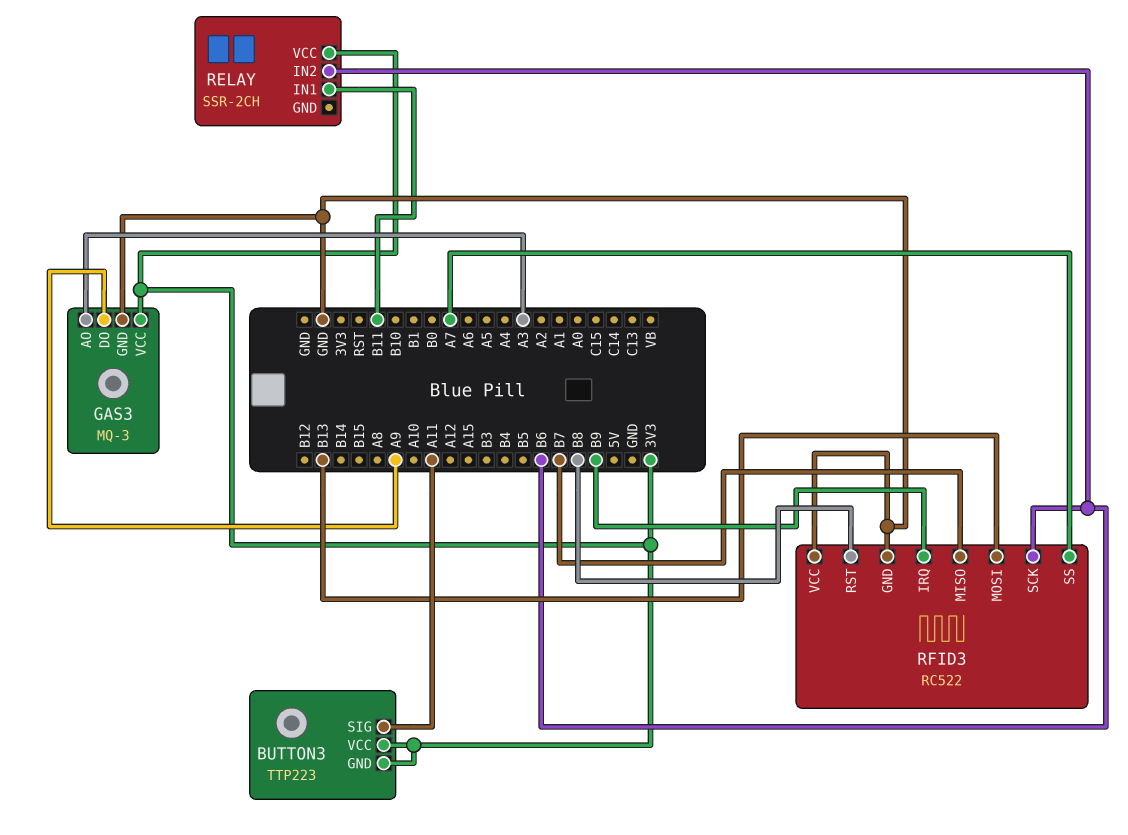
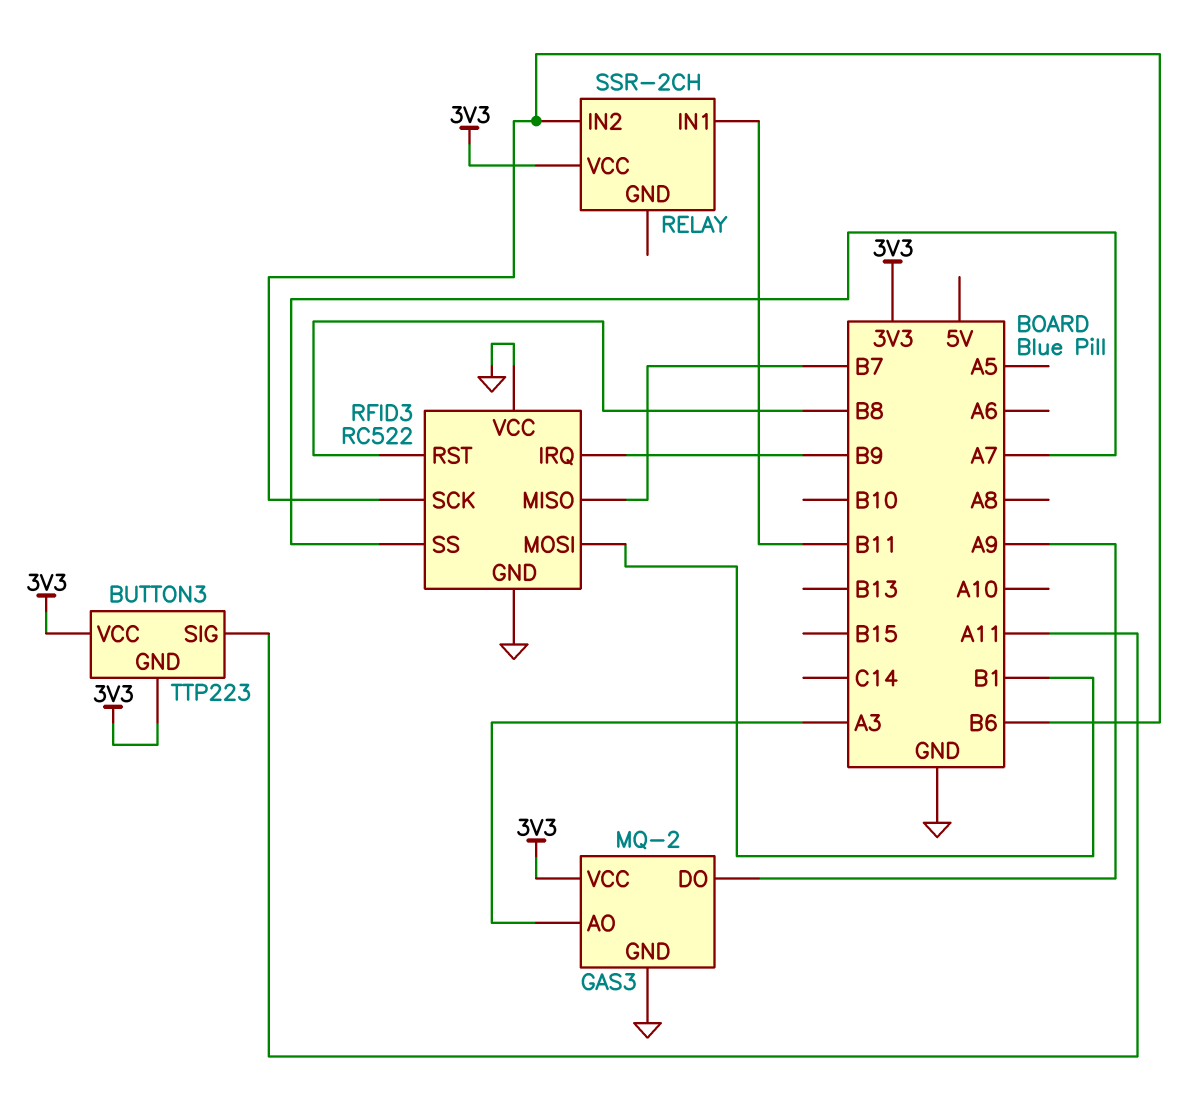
GAS3: MQ-3 -> MQ-2
RFID3 pin MOSI: B13 -> B1

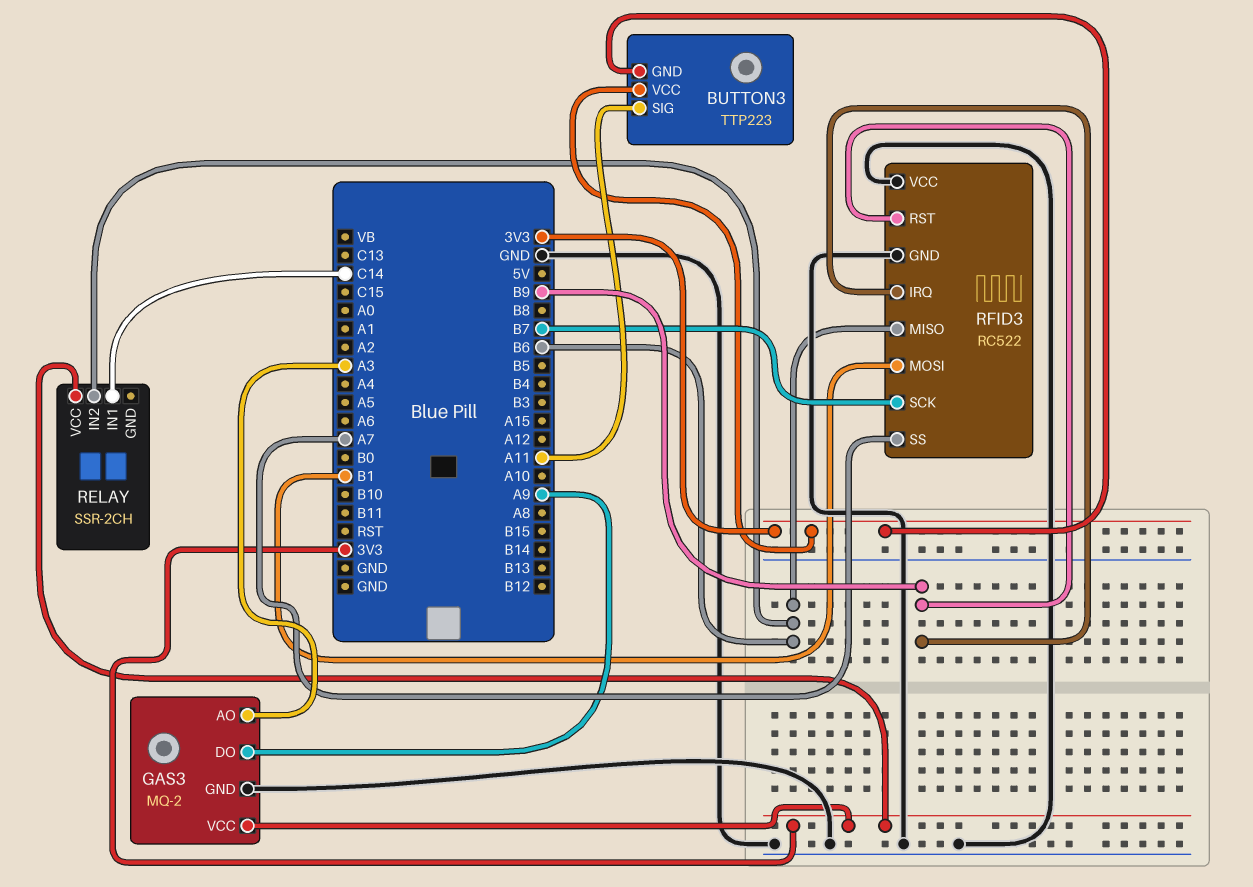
RELAY pin IN1: B11 -> C14
RFID3 pin MISO: B7 -> B6
RFID3 pin RST: B8 -> B9
RFID3 pin SCK: B6 -> B7

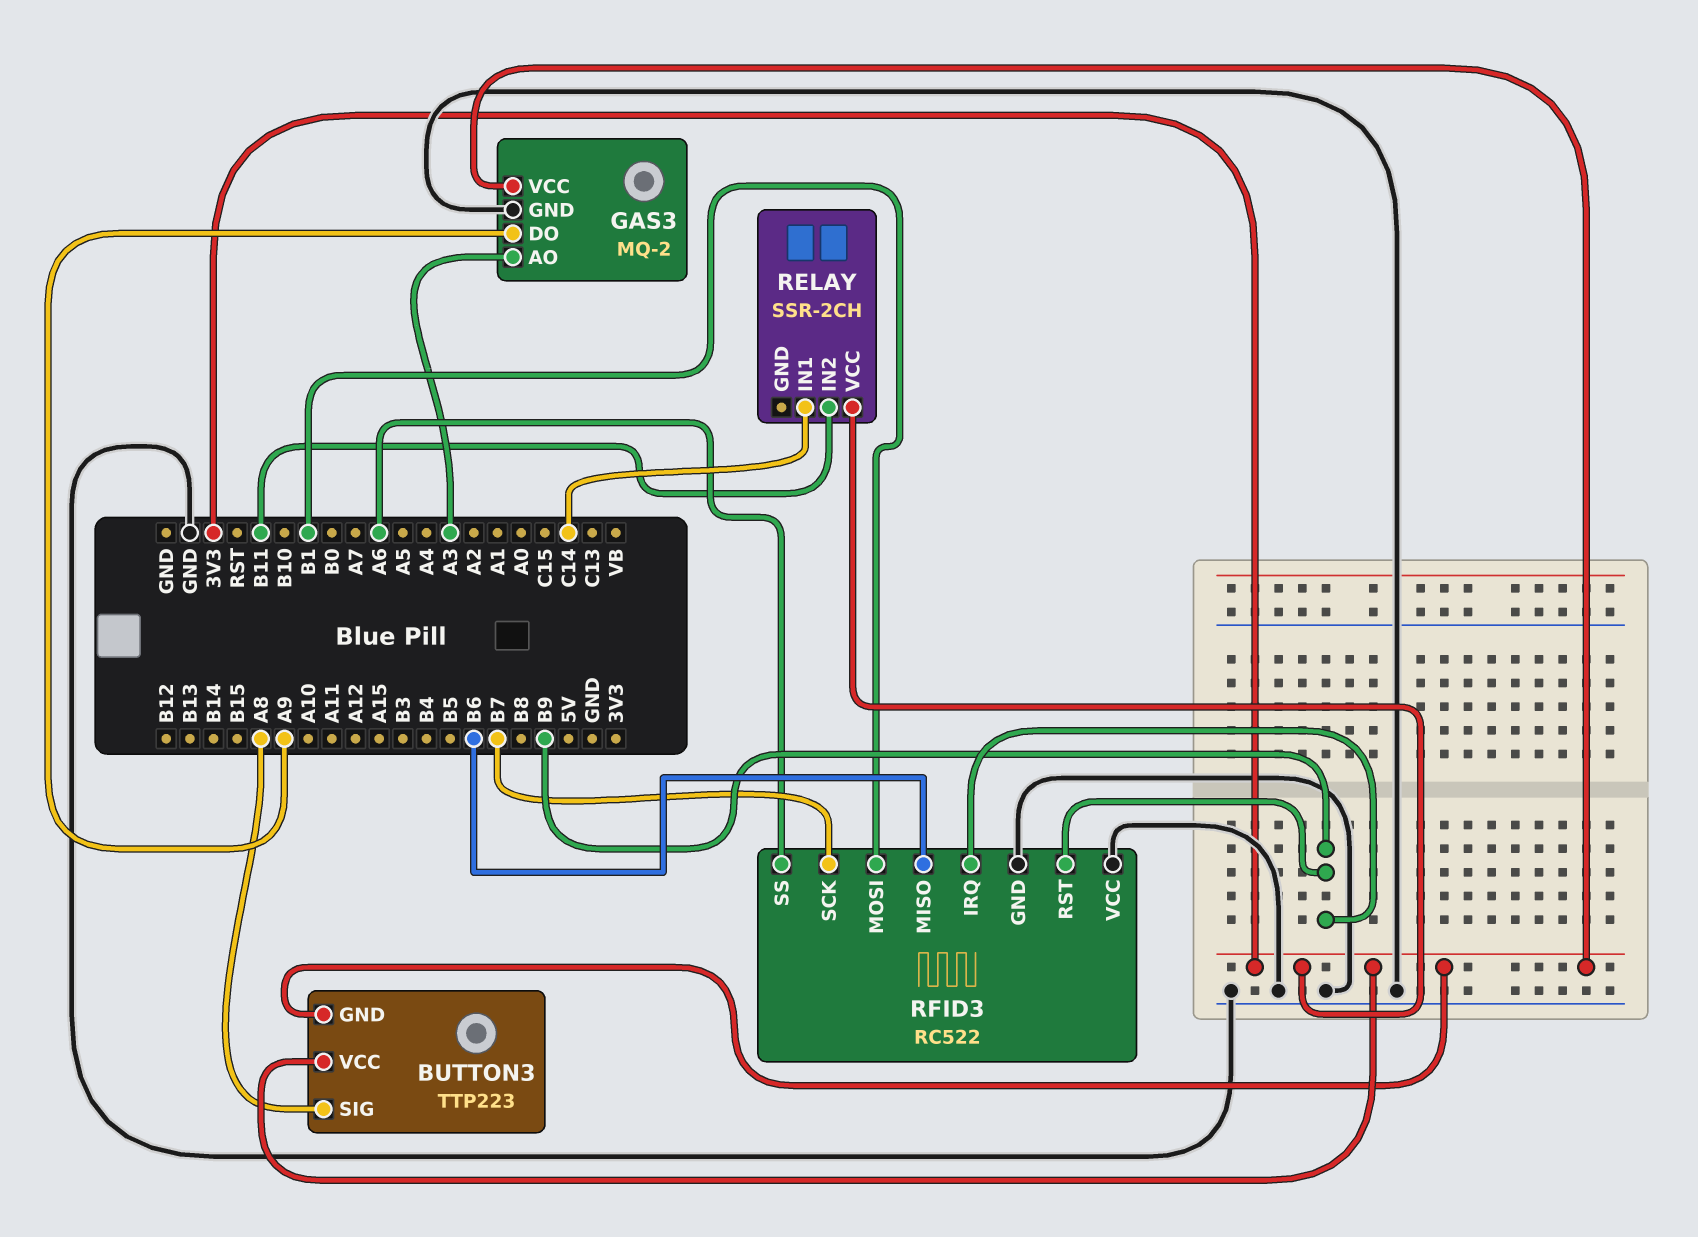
BUTTON3 pin SIG: A11 -> A8
RELAY pin IN2: B6 -> B11
RFID3 pin SS: A7 -> A6

